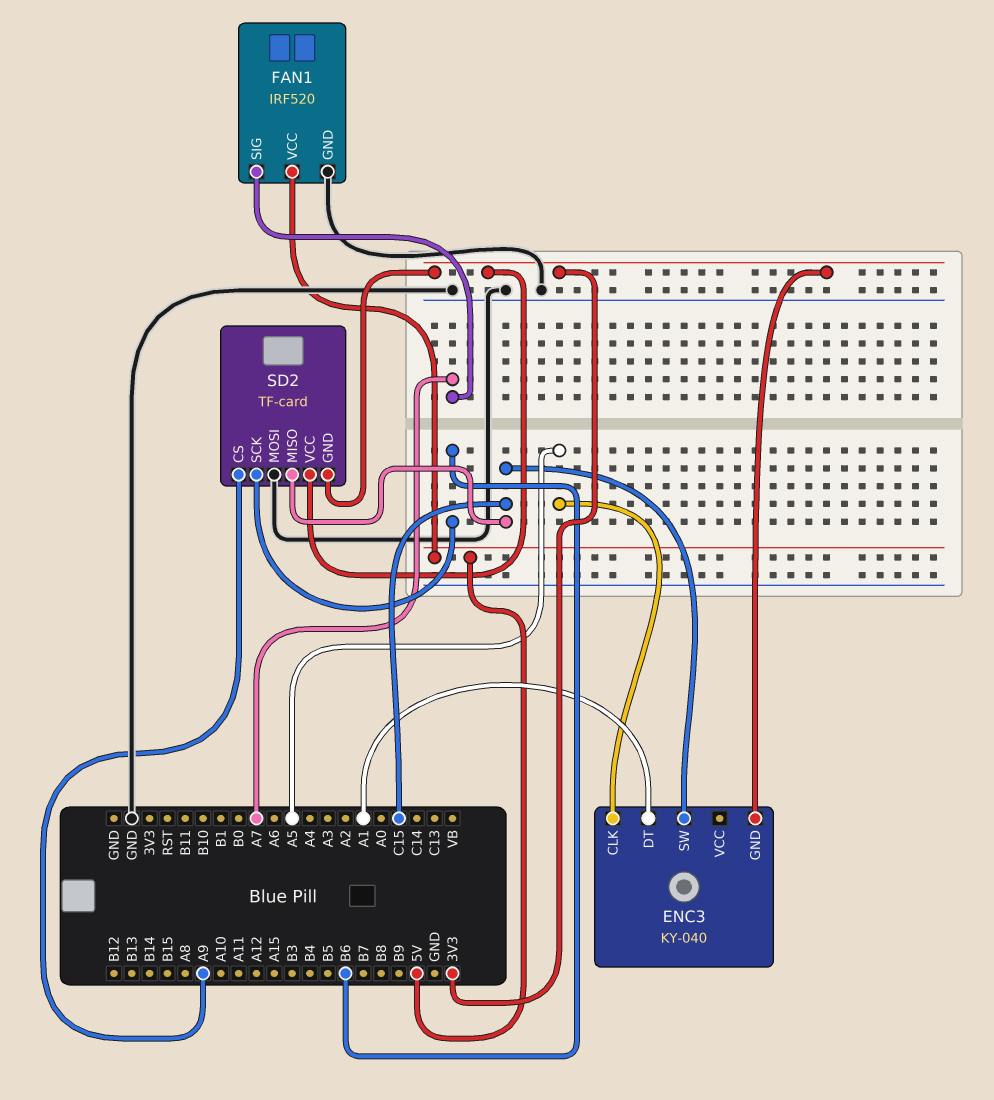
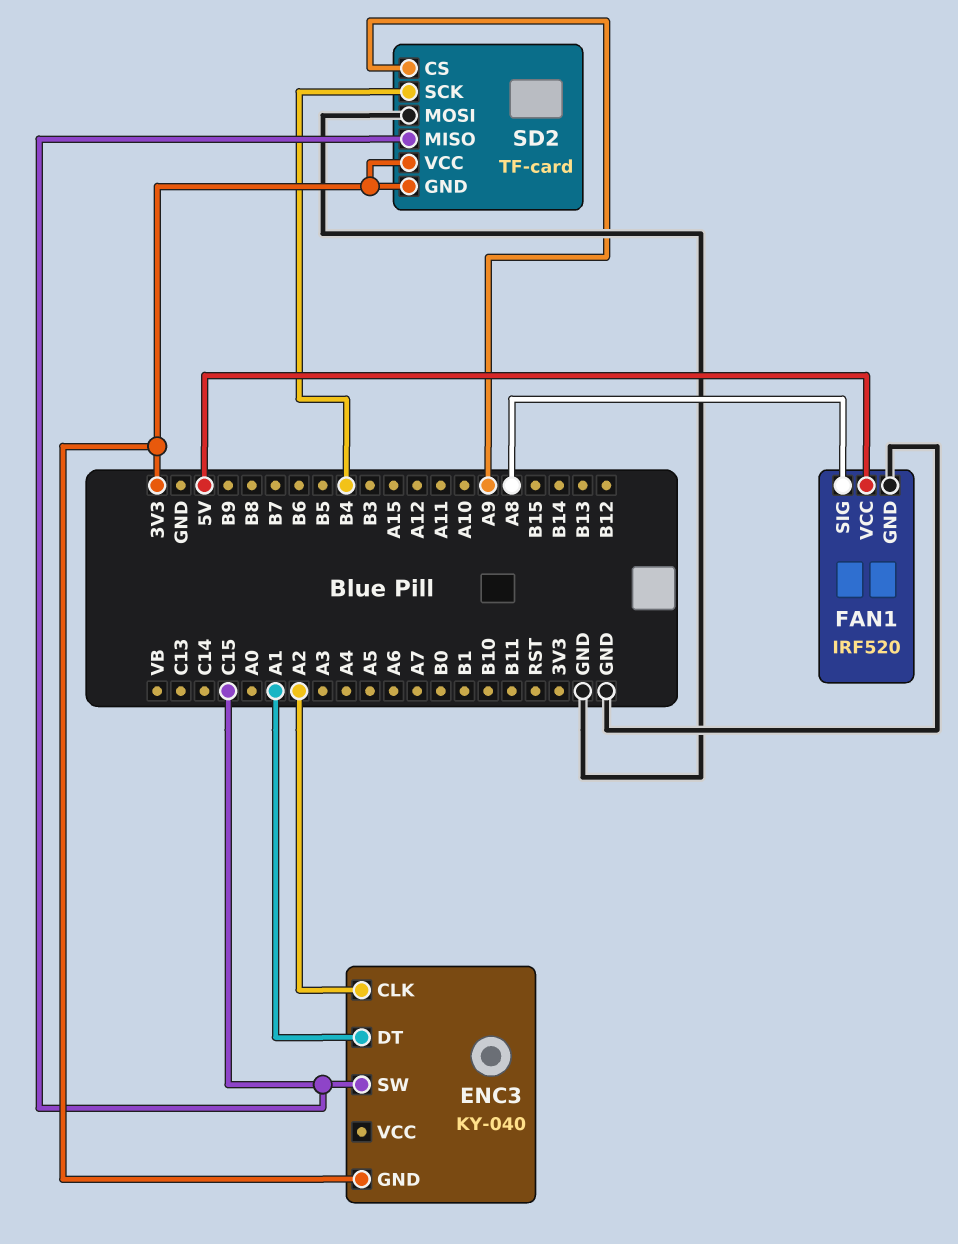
ENC3 pin CLK: A5 -> A2
FAN1 pin SIG: A7 -> A8
SD2 pin SCK: B6 -> B4

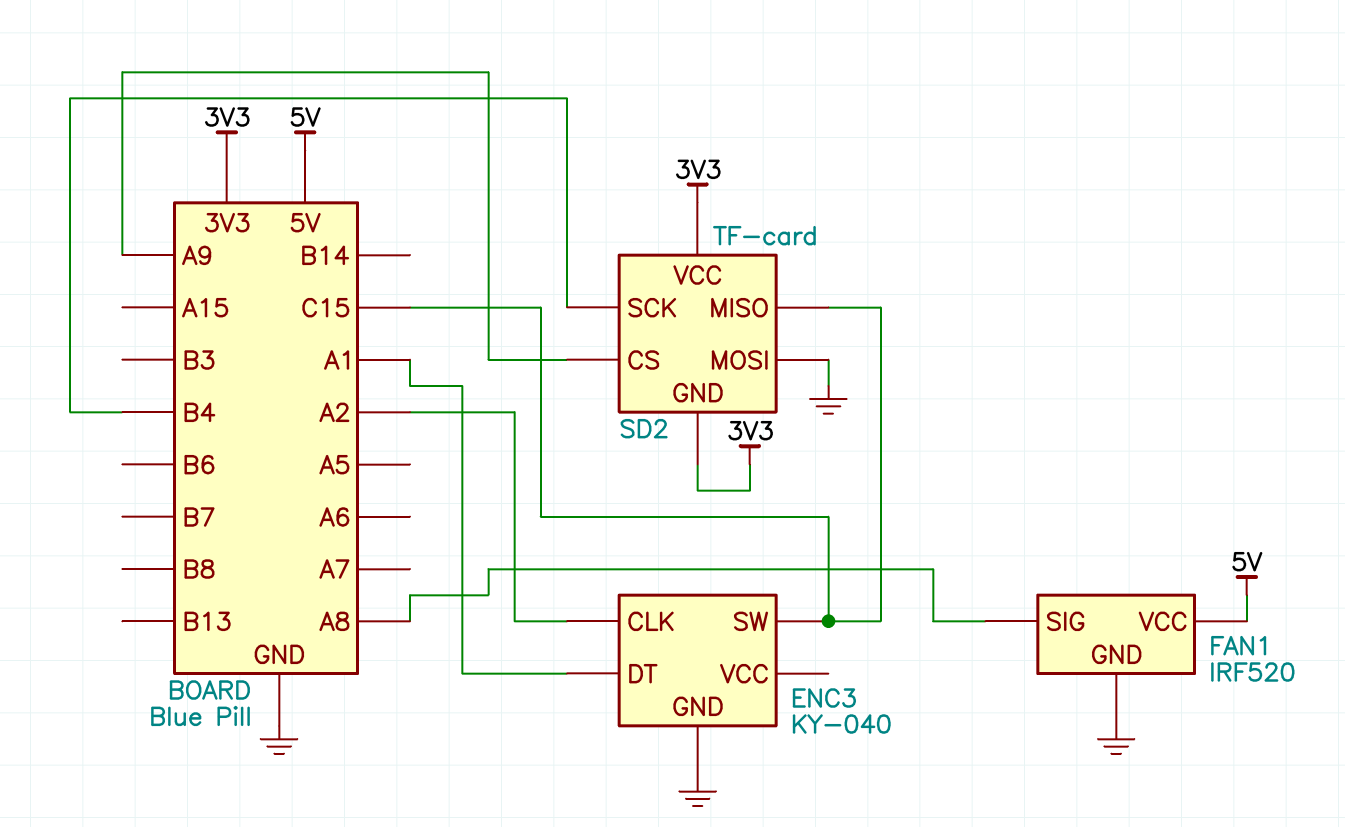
ENC3 pin GND: 3V3 -> GND

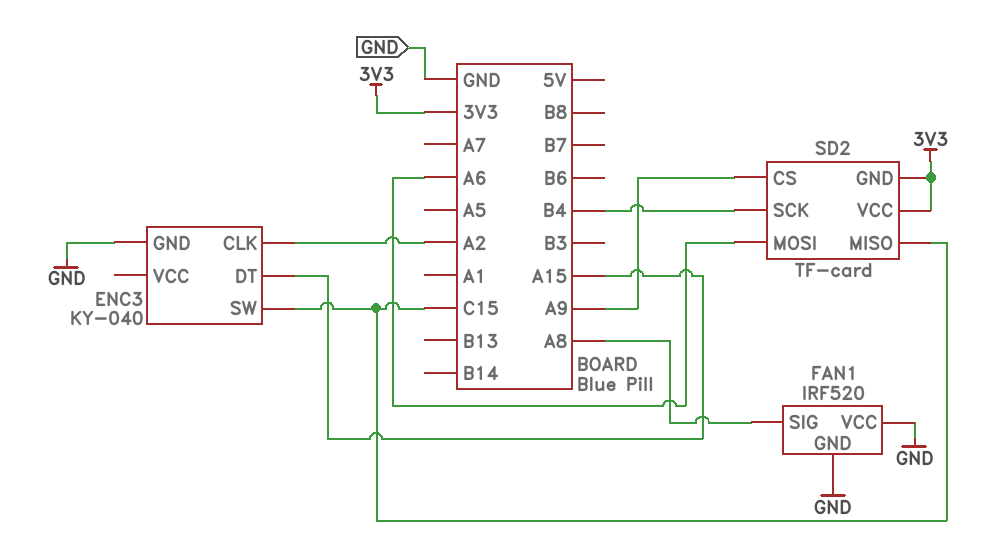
ENC3 pin DT: A1 -> A15
FAN1 pin VCC: 5V -> GND
SD2 pin MOSI: GND -> A6

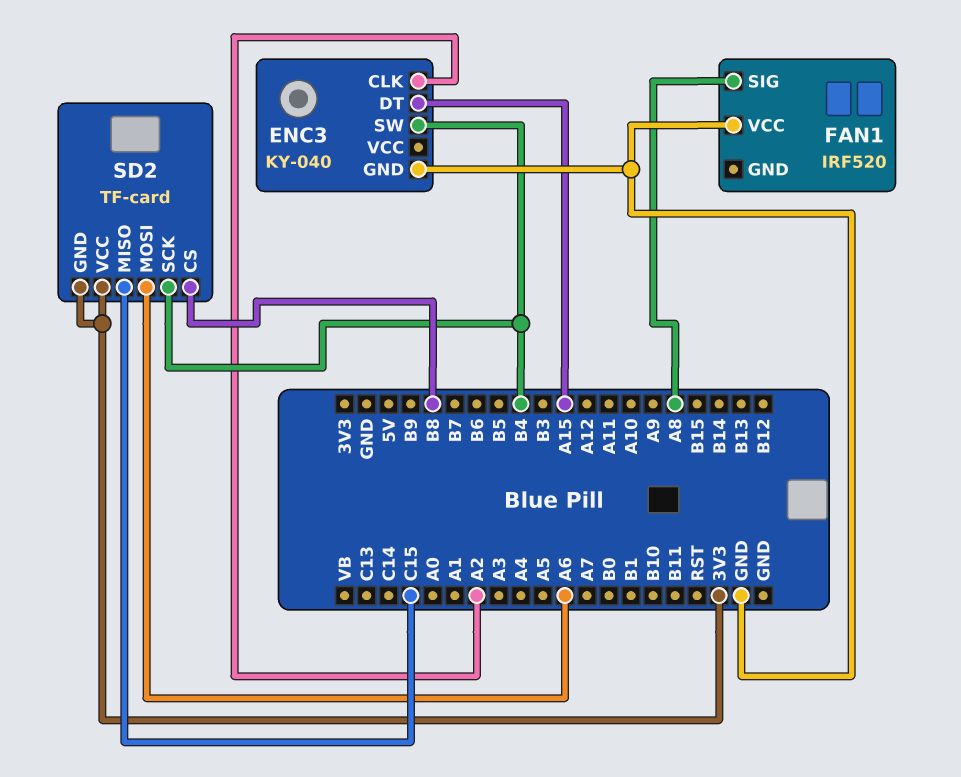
ENC3 pin SW: C15 -> B4
FAN1 pin GND: GND -> none
SD2 pin CS: A9 -> B8

